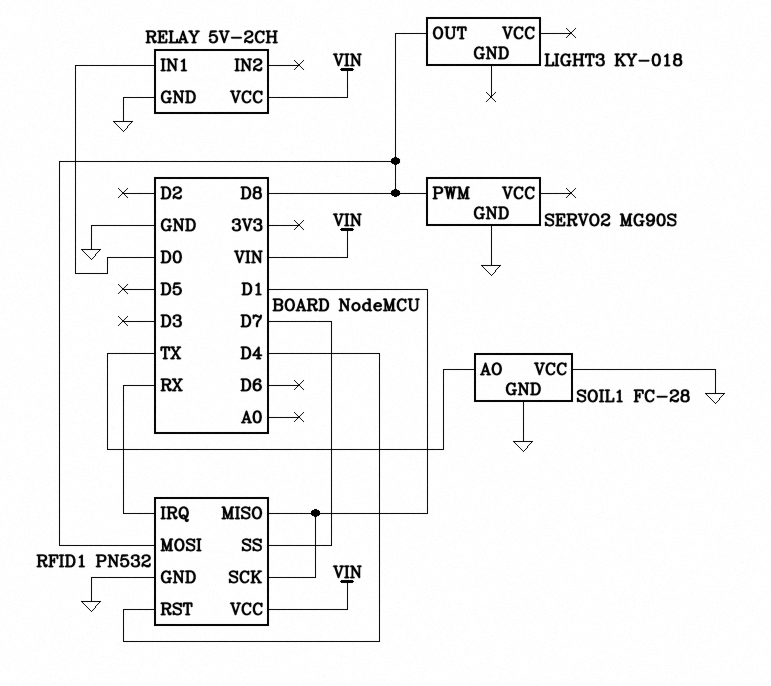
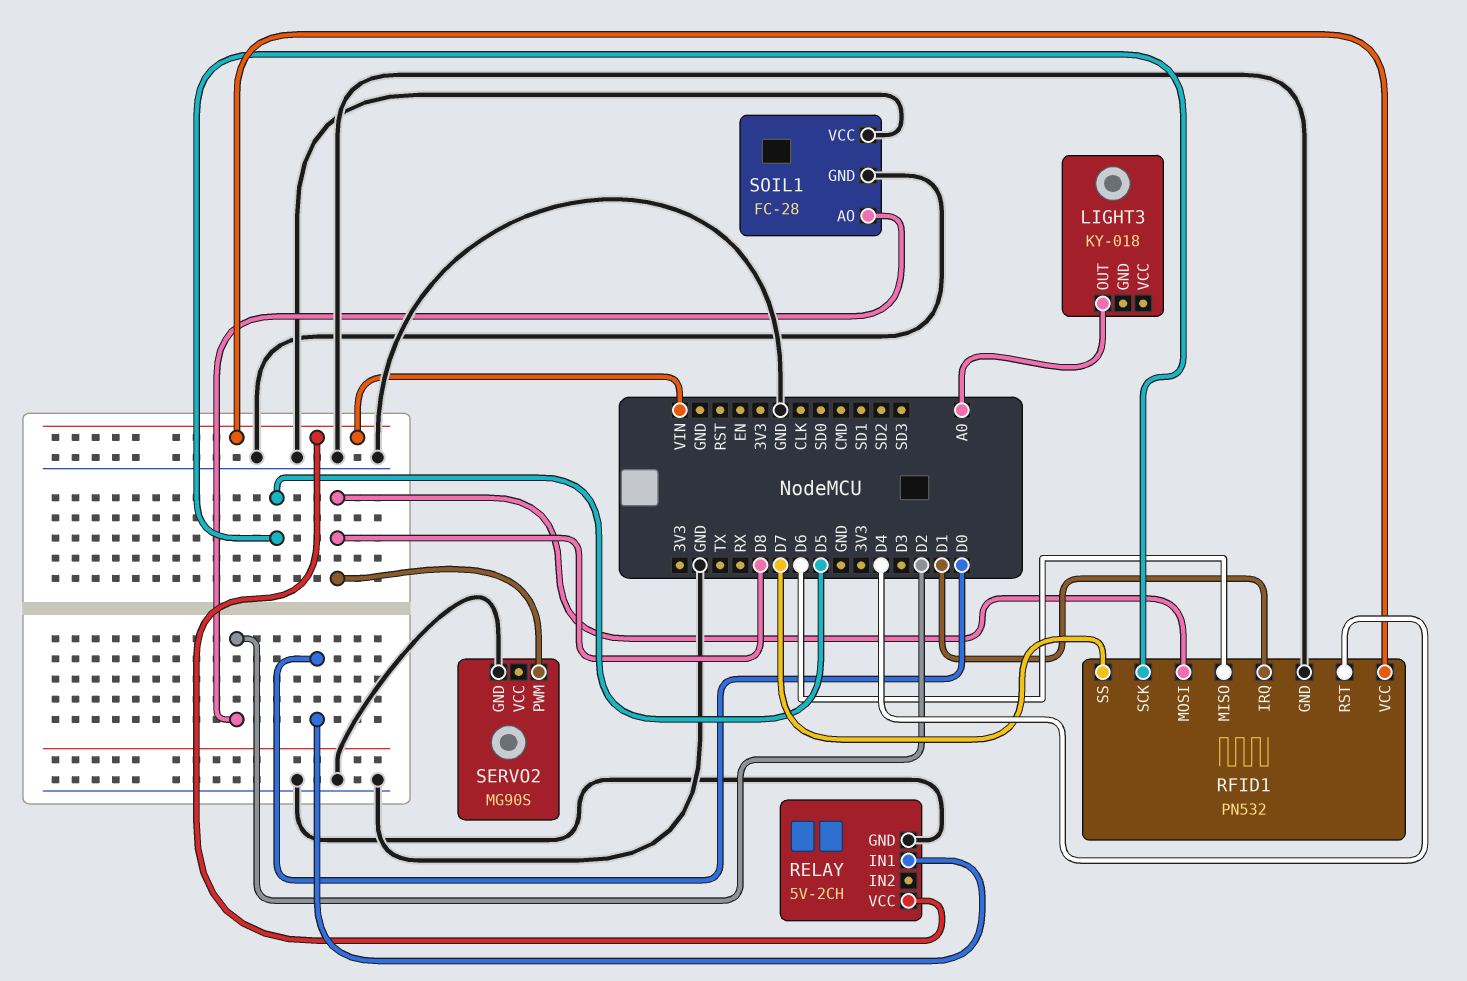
LIGHT3 pin OUT: D8 -> A0
RFID1 pin IRQ: RX -> D1
RFID1 pin MISO: D1 -> D6
RFID1 pin SCK: D1 -> D5
SOIL1 pin AO: TX -> D2

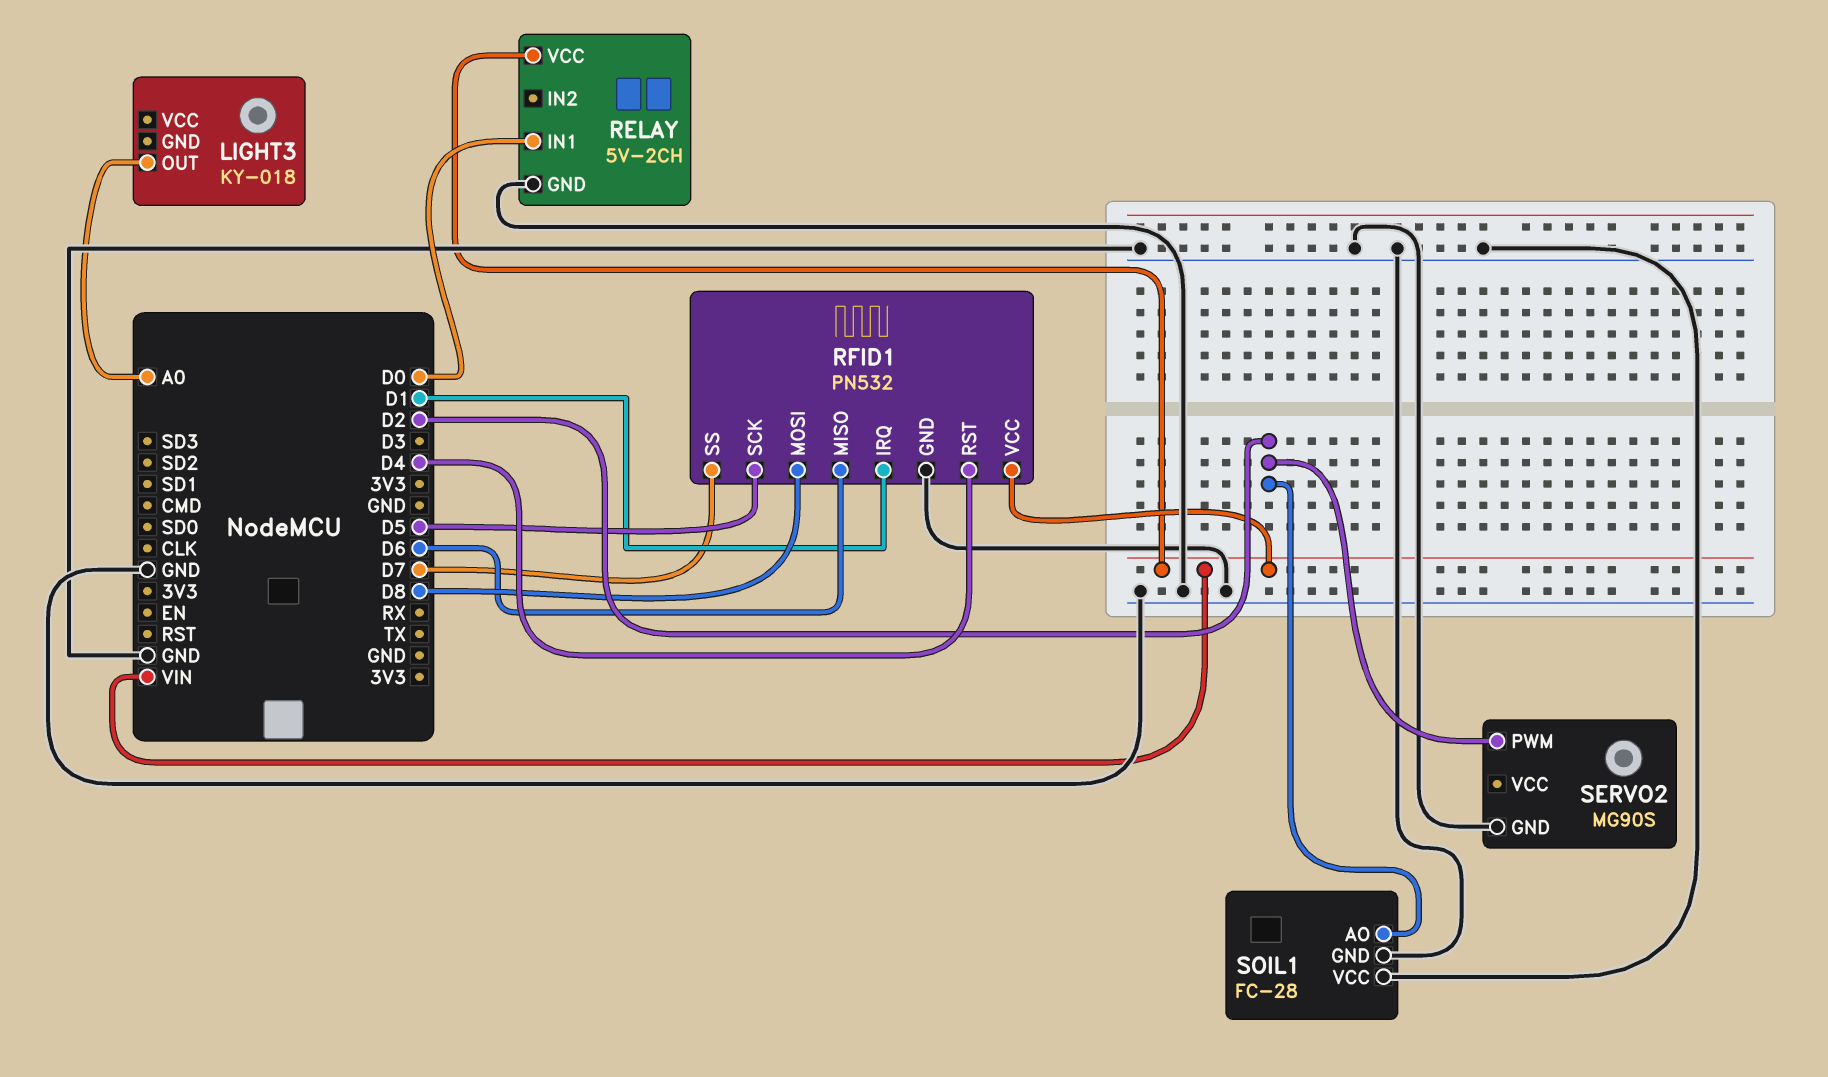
SERVO2 pin PWM: D8 -> D2

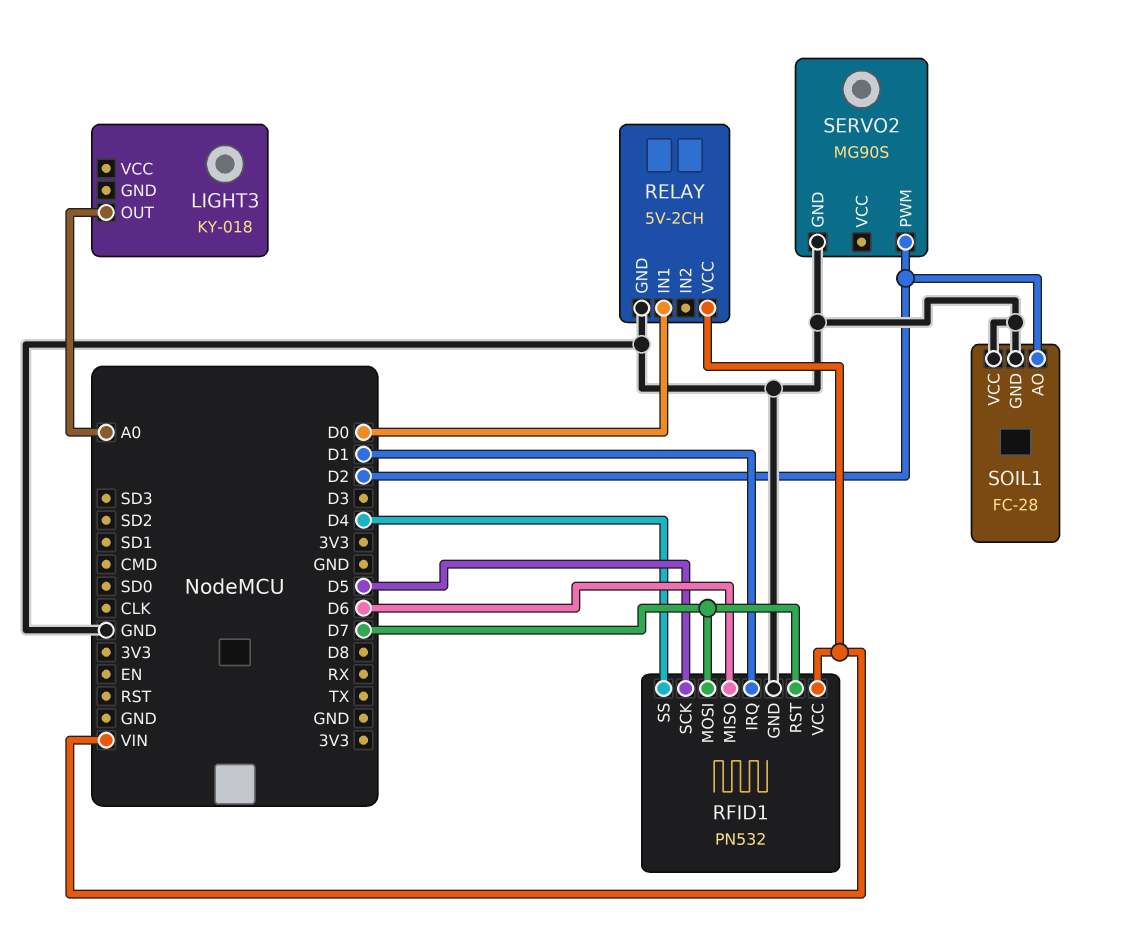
RFID1 pin MOSI: D8 -> D7
RFID1 pin RST: D4 -> D7
RFID1 pin SS: D7 -> D4

